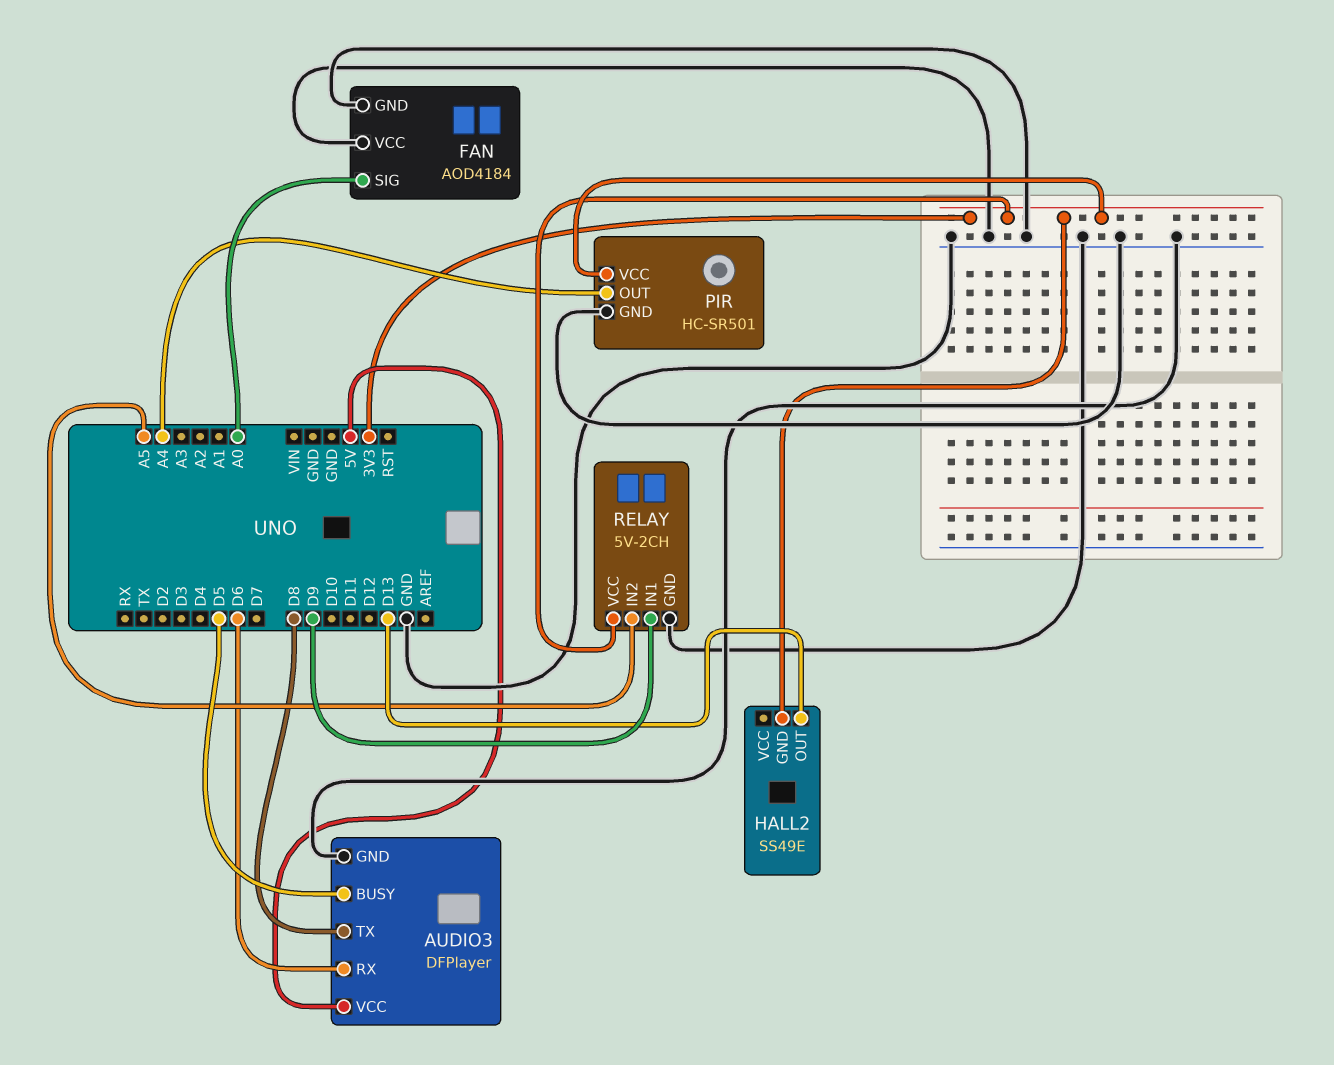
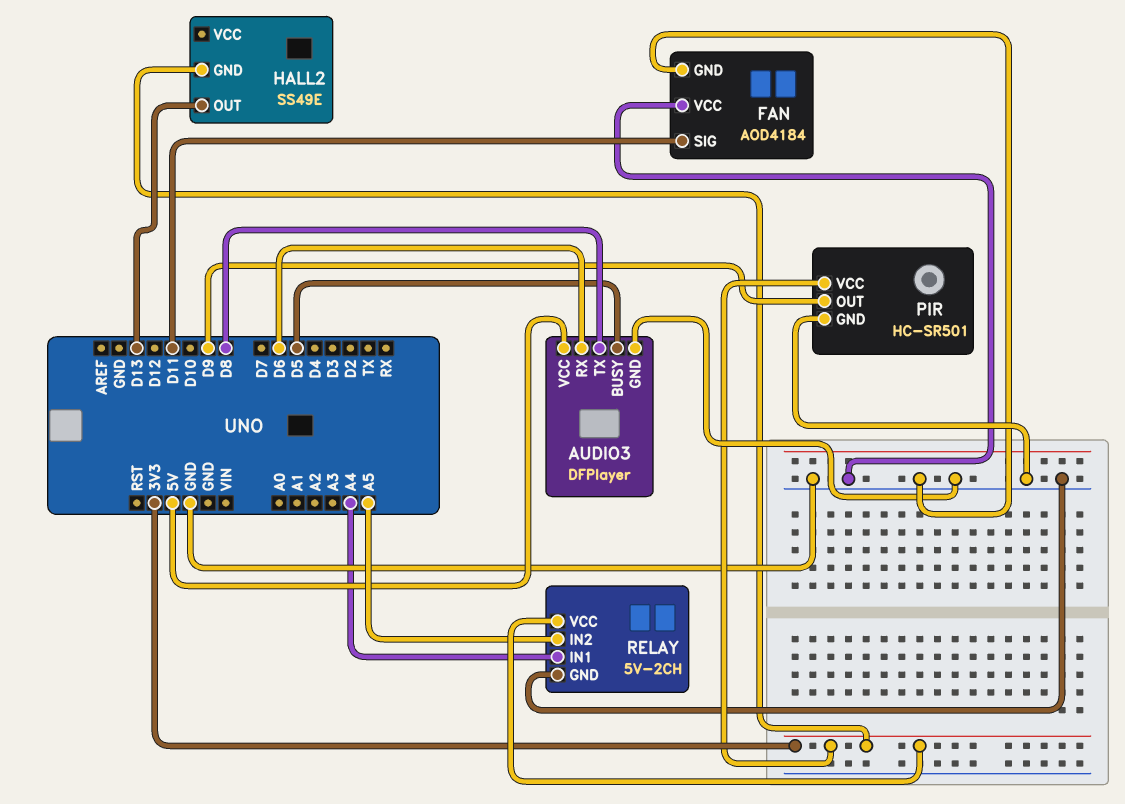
FAN pin SIG: A0 -> D11
PIR pin OUT: A4 -> D9
RELAY pin IN1: D9 -> A4

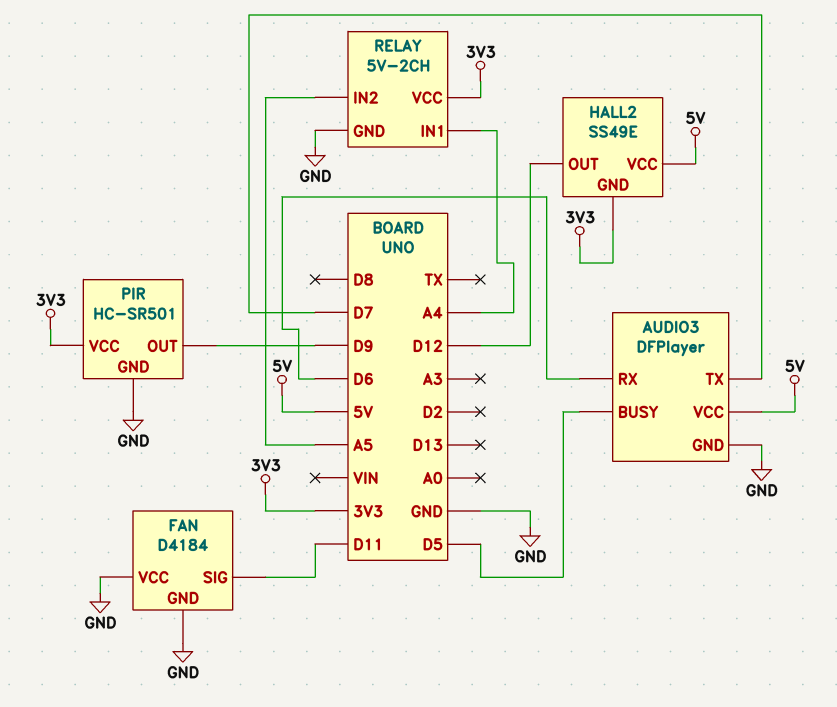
AUDIO3 pin TX: D8 -> D7
FAN: AOD4184 -> D4184
HALL2 pin OUT: D13 -> D12
HALL2 pin VCC: none -> 5V

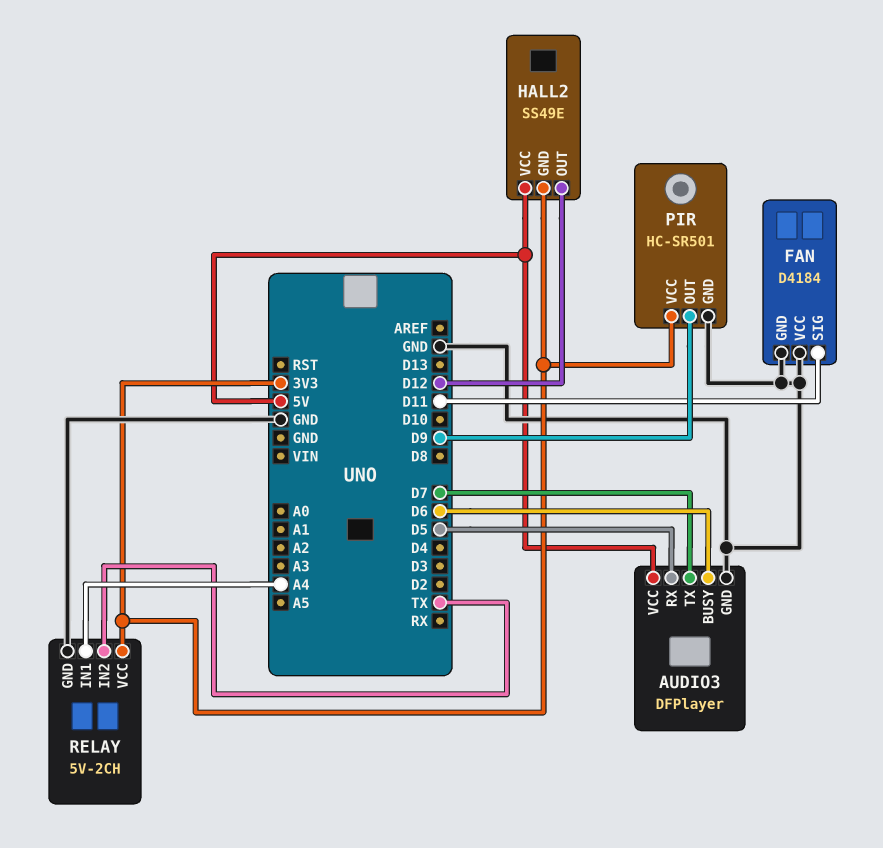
AUDIO3 pin BUSY: D5 -> D6
AUDIO3 pin RX: D6 -> D5
RELAY pin IN2: A5 -> TX

